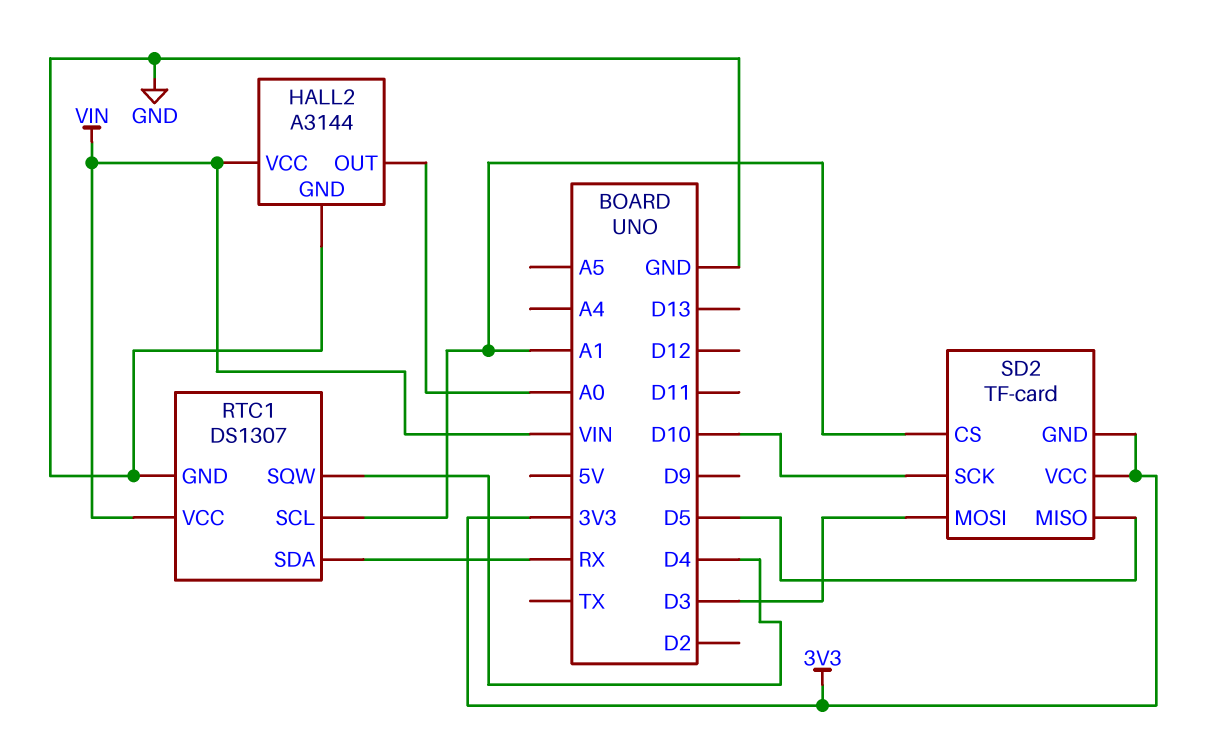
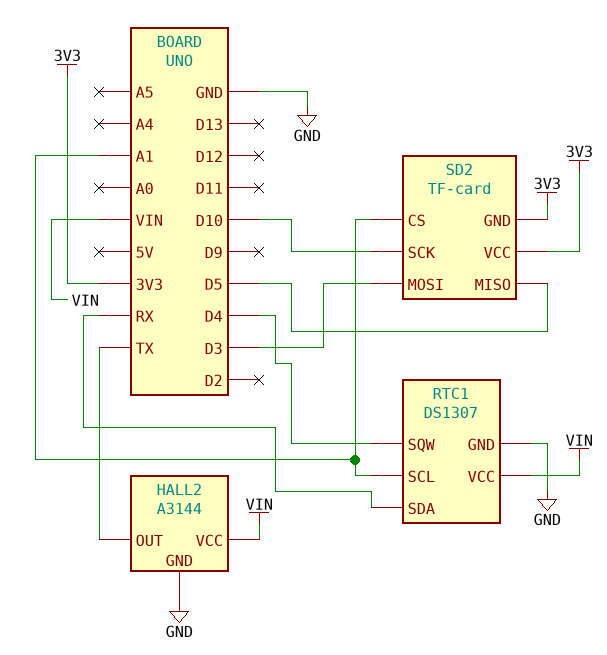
HALL2 pin OUT: A0 -> TX

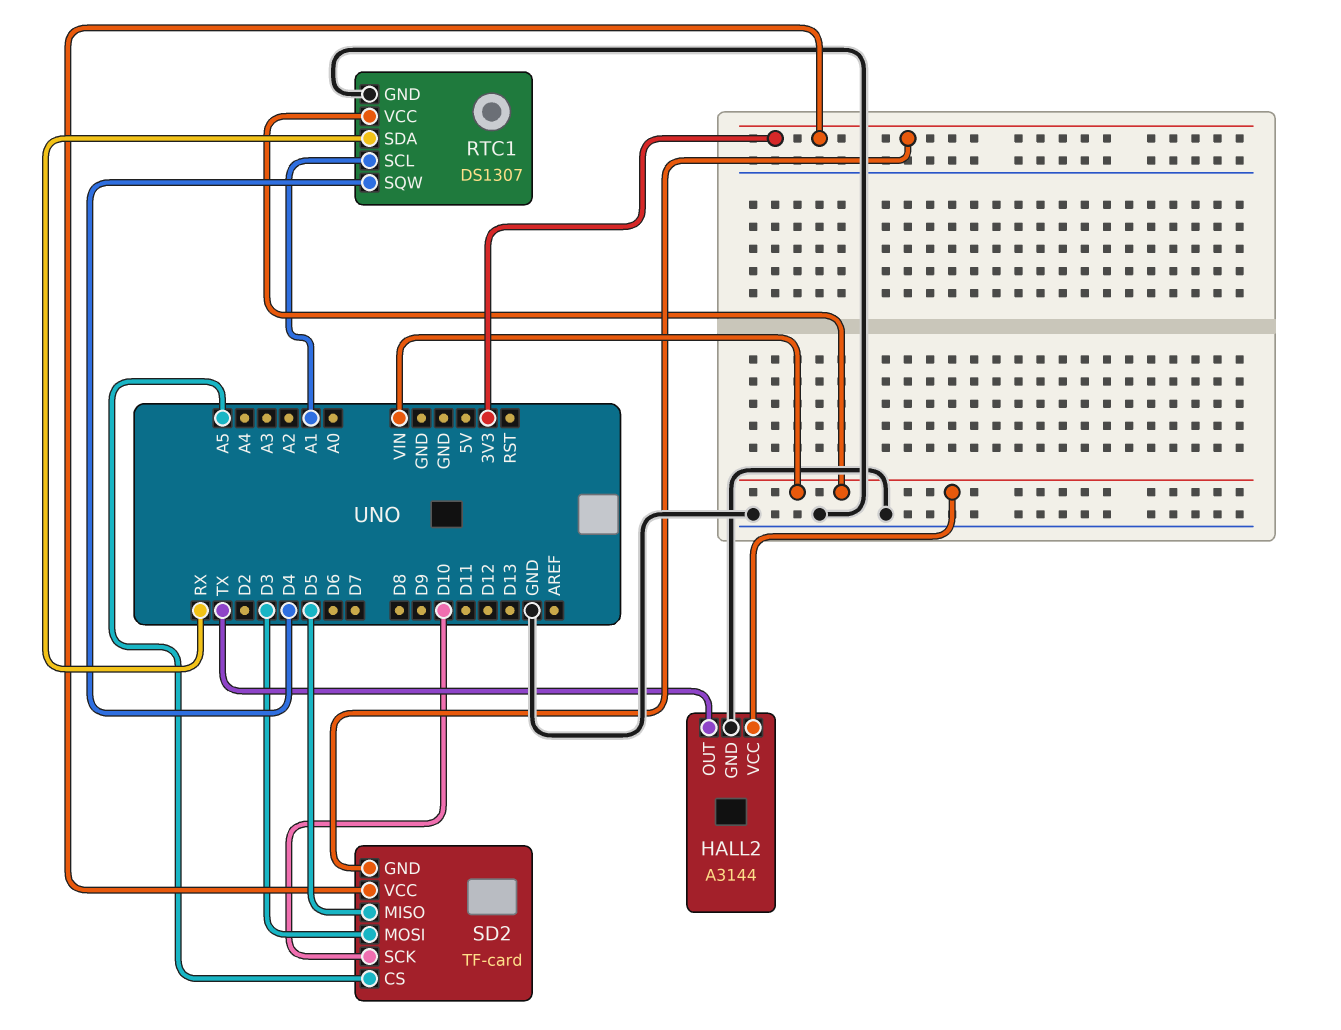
SD2 pin CS: A1 -> A5

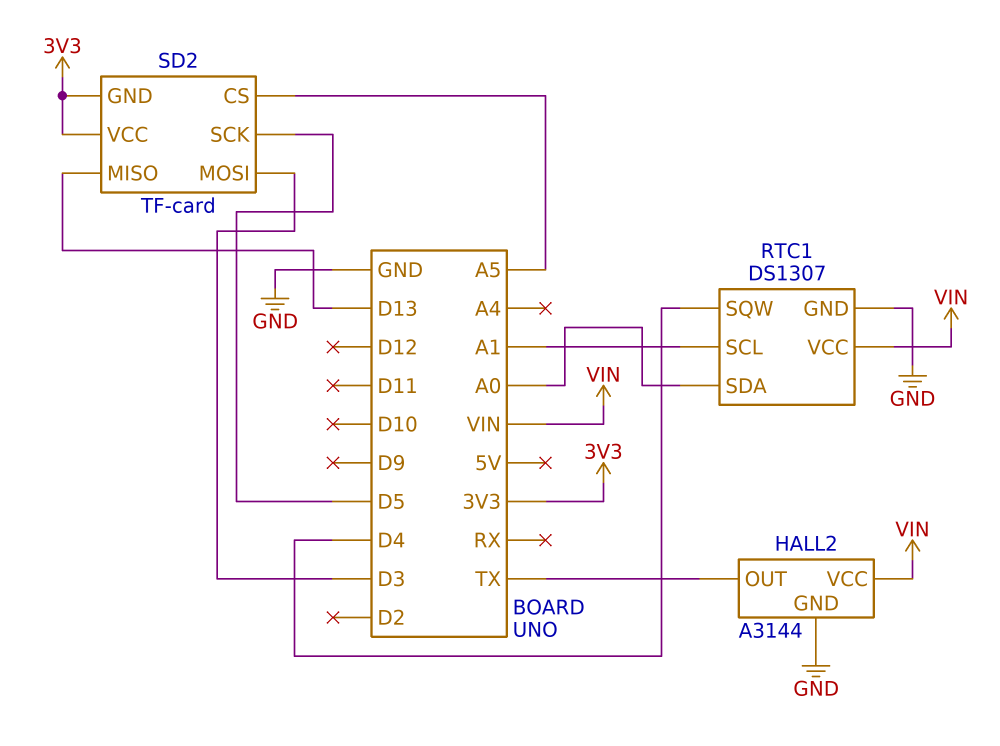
RTC1 pin SDA: RX -> A0
SD2 pin MISO: D5 -> D13
SD2 pin SCK: D10 -> D5

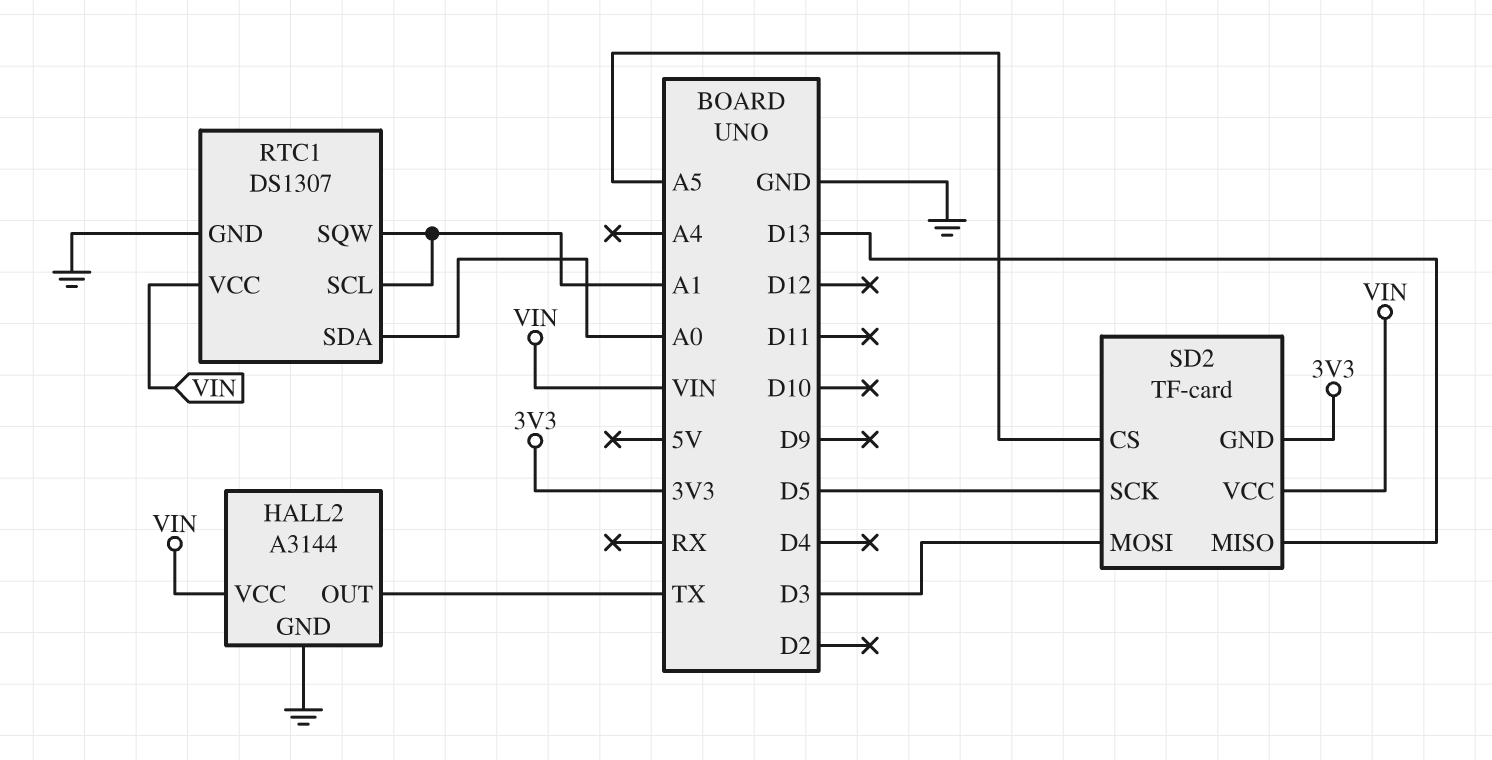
RTC1 pin SQW: D4 -> A1
SD2 pin VCC: 3V3 -> VIN

